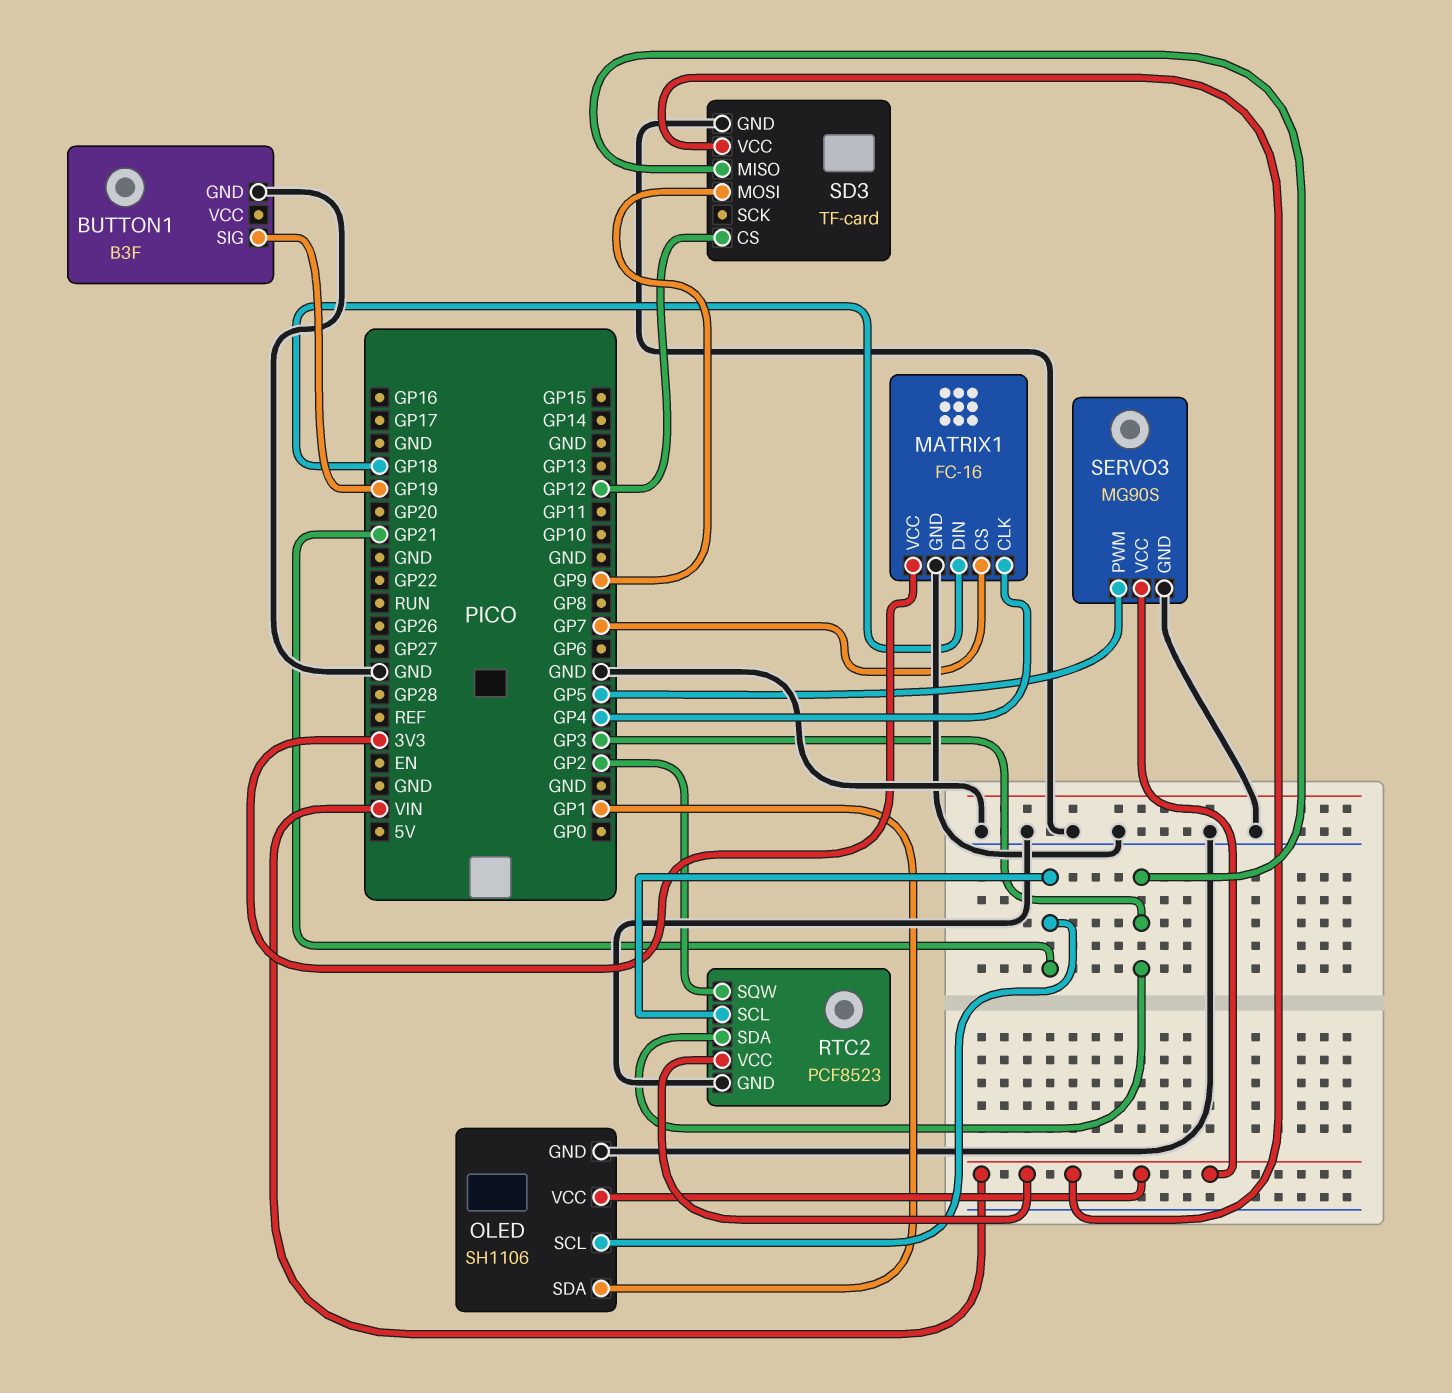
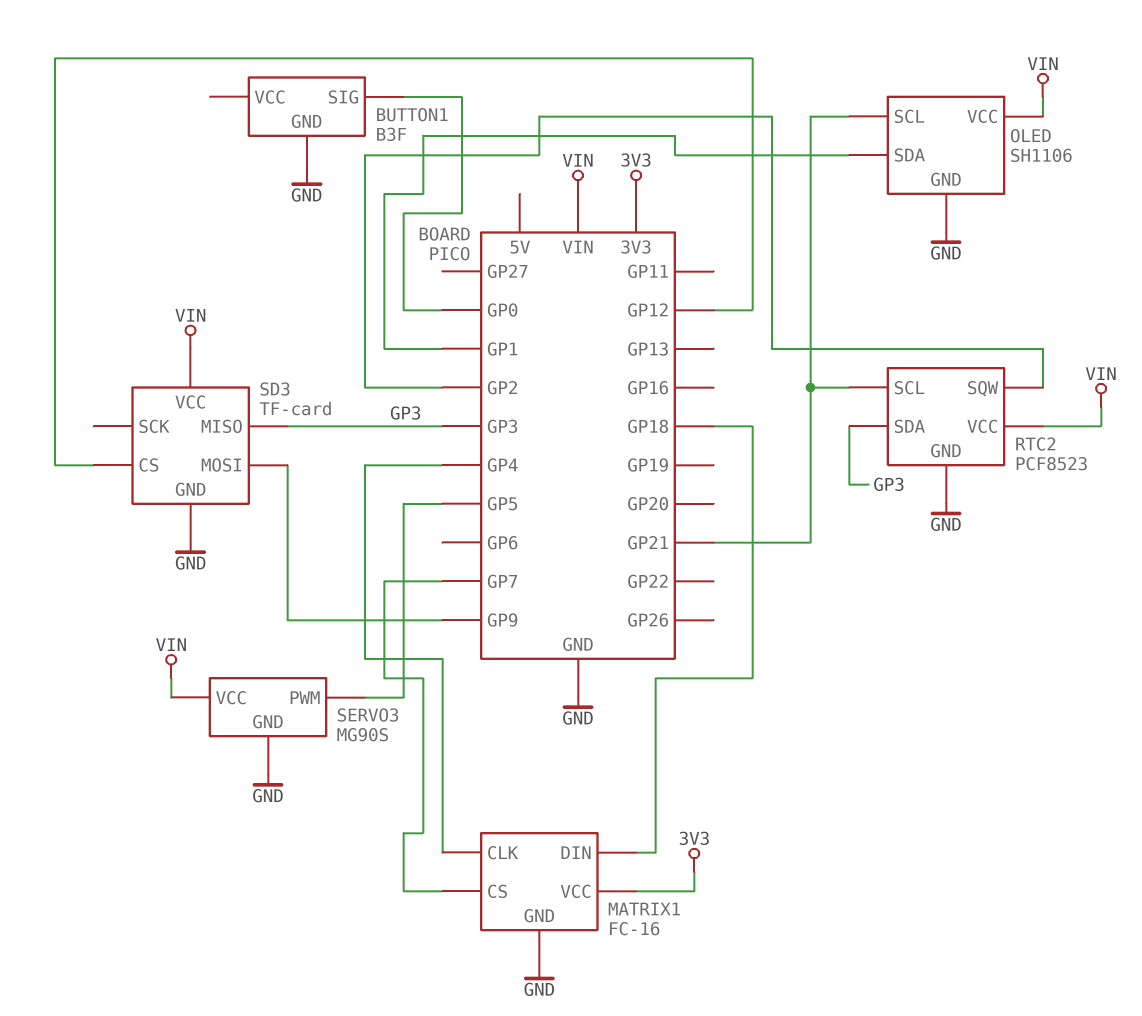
BUTTON1 pin SIG: GP19 -> GP0

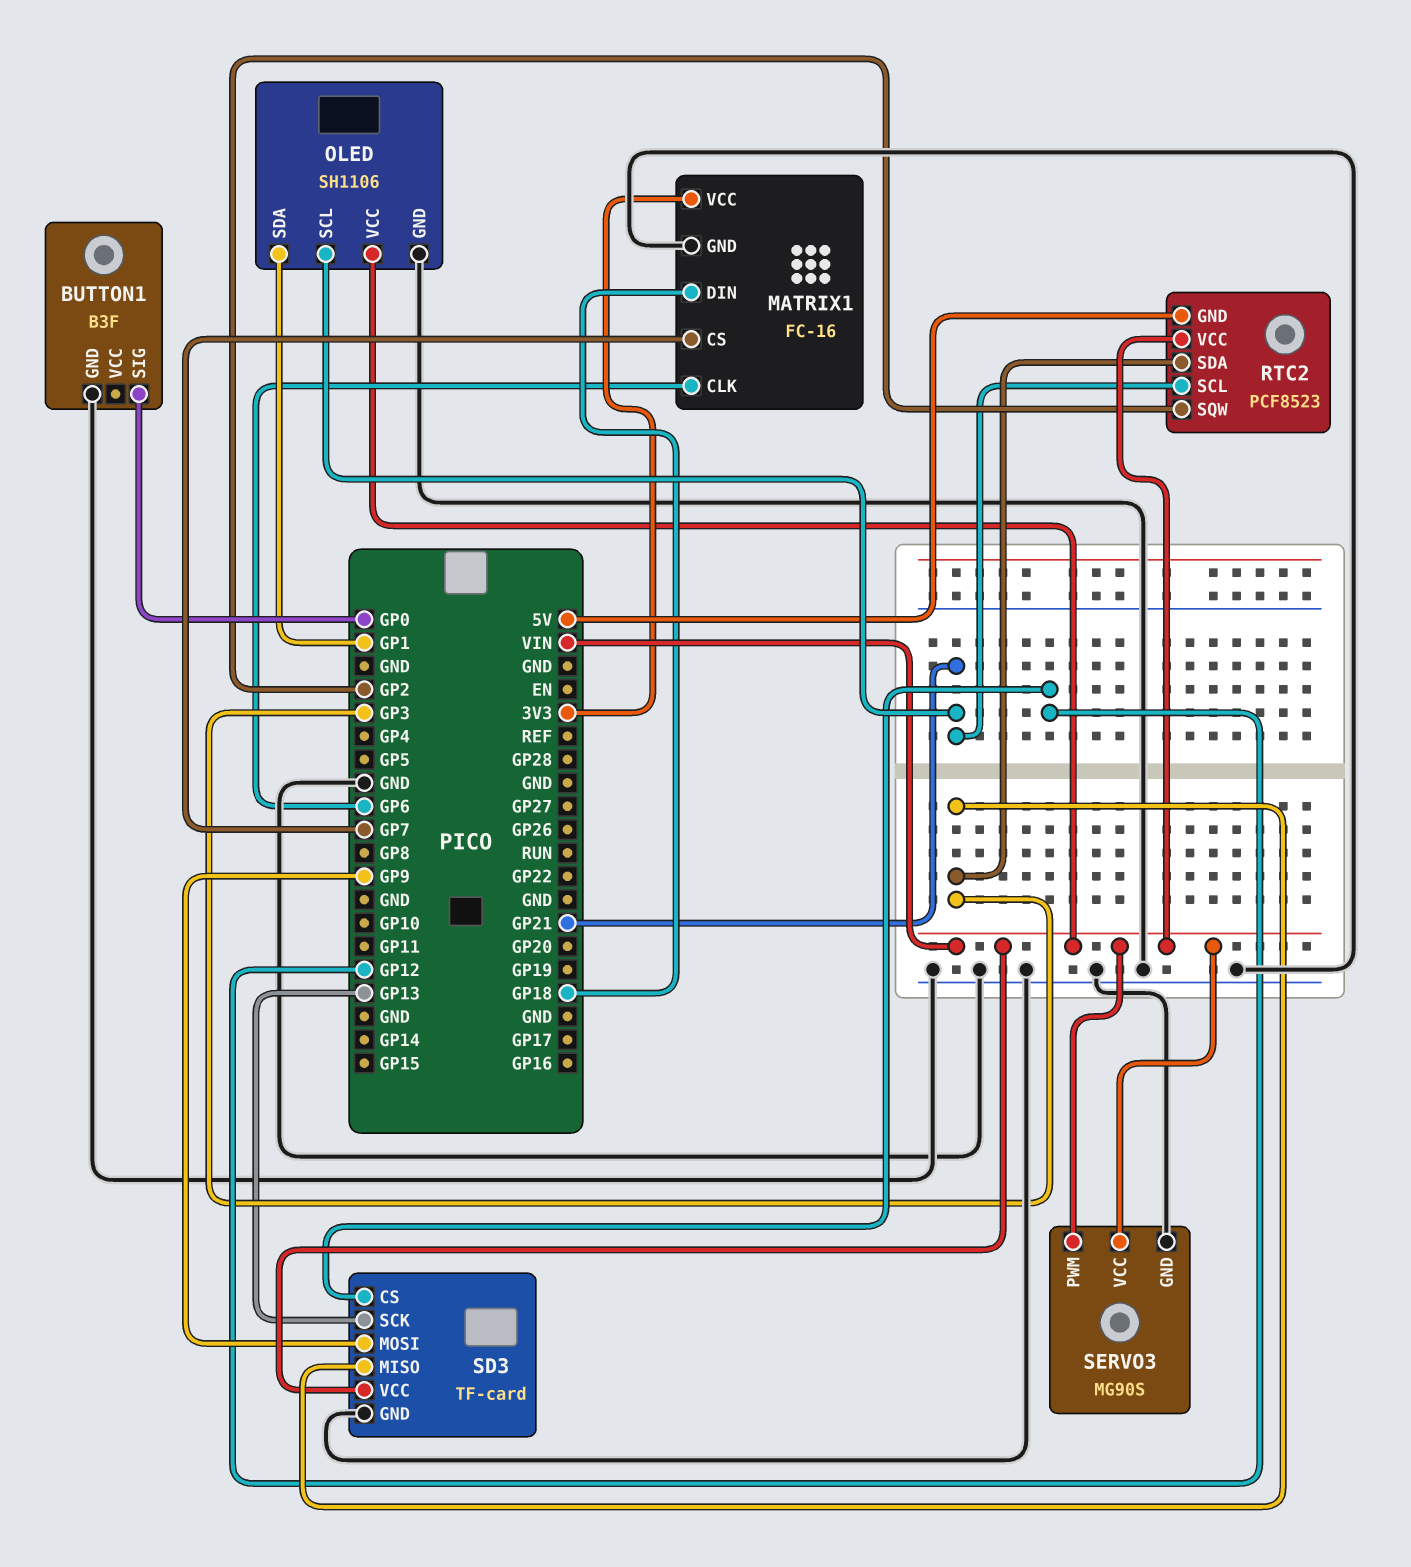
MATRIX1 pin CLK: GP4 -> GP6
RTC2 pin GND: GND -> 5V
SD3 pin SCK: none -> GP13
SERVO3 pin PWM: GP5 -> VIN

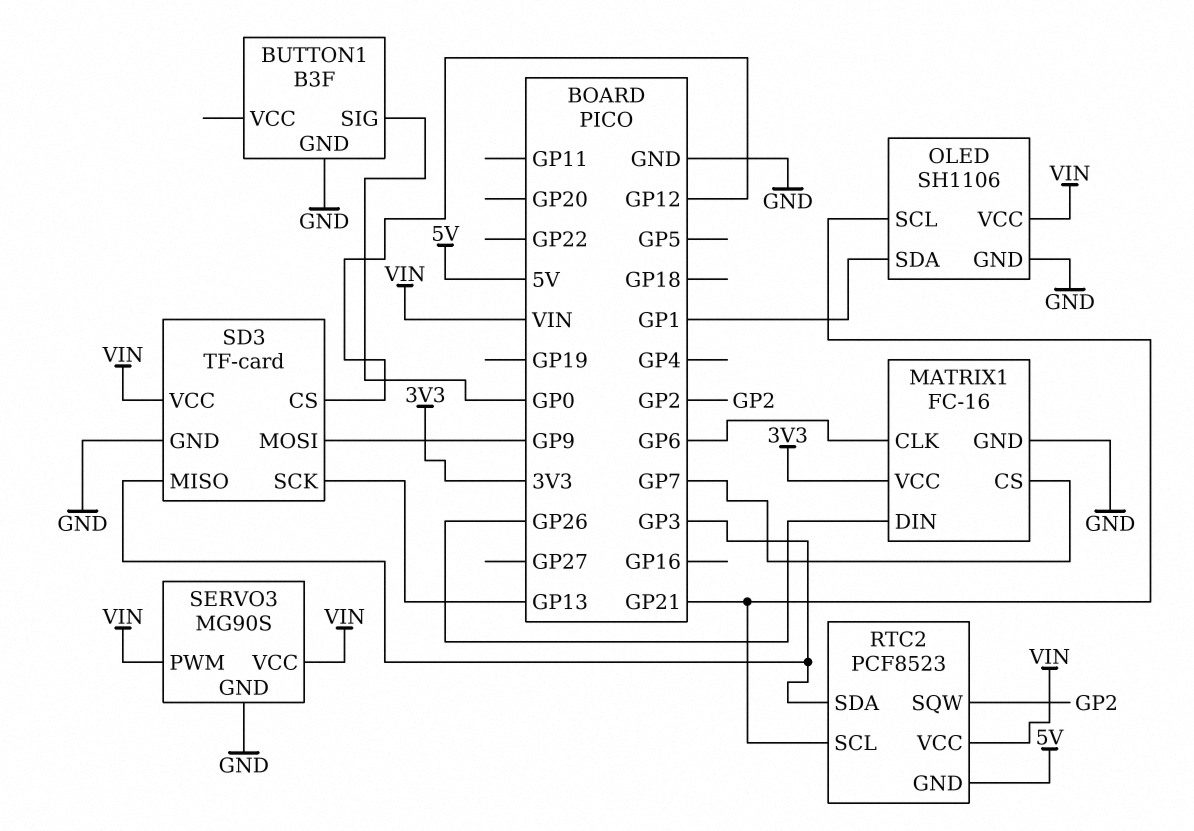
MATRIX1 pin DIN: GP18 -> GP26

